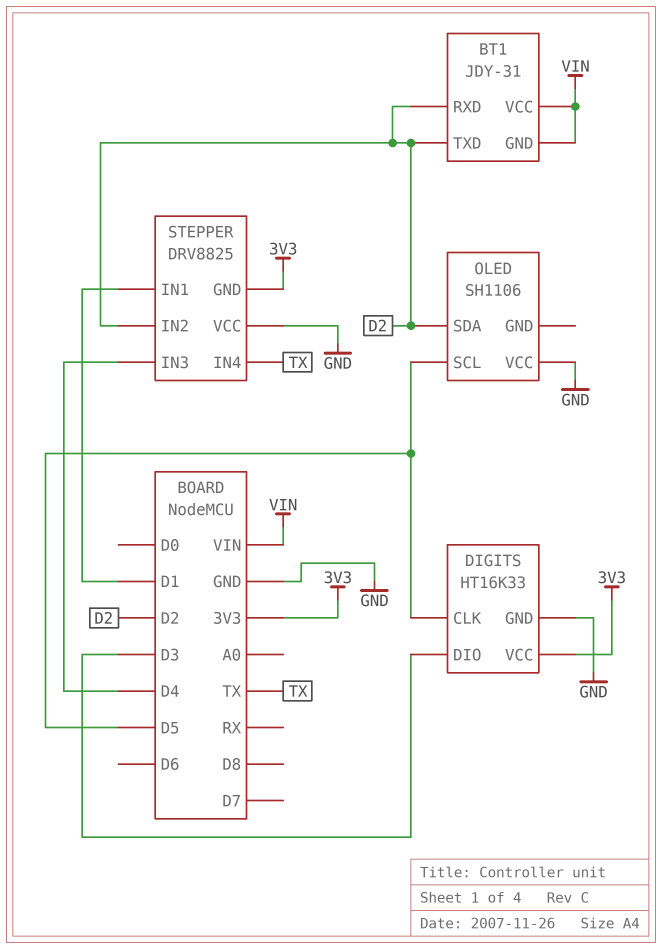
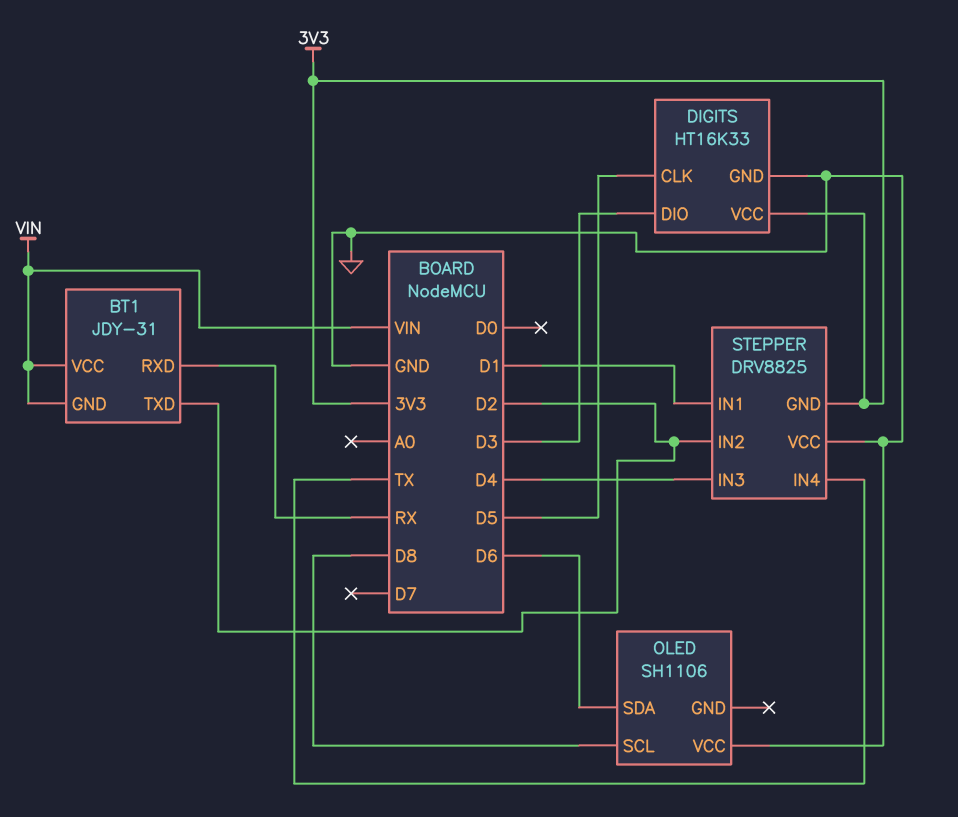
BT1 pin RXD: D2 -> RX
OLED pin SCL: D5 -> D8
OLED pin SDA: D2 -> D6

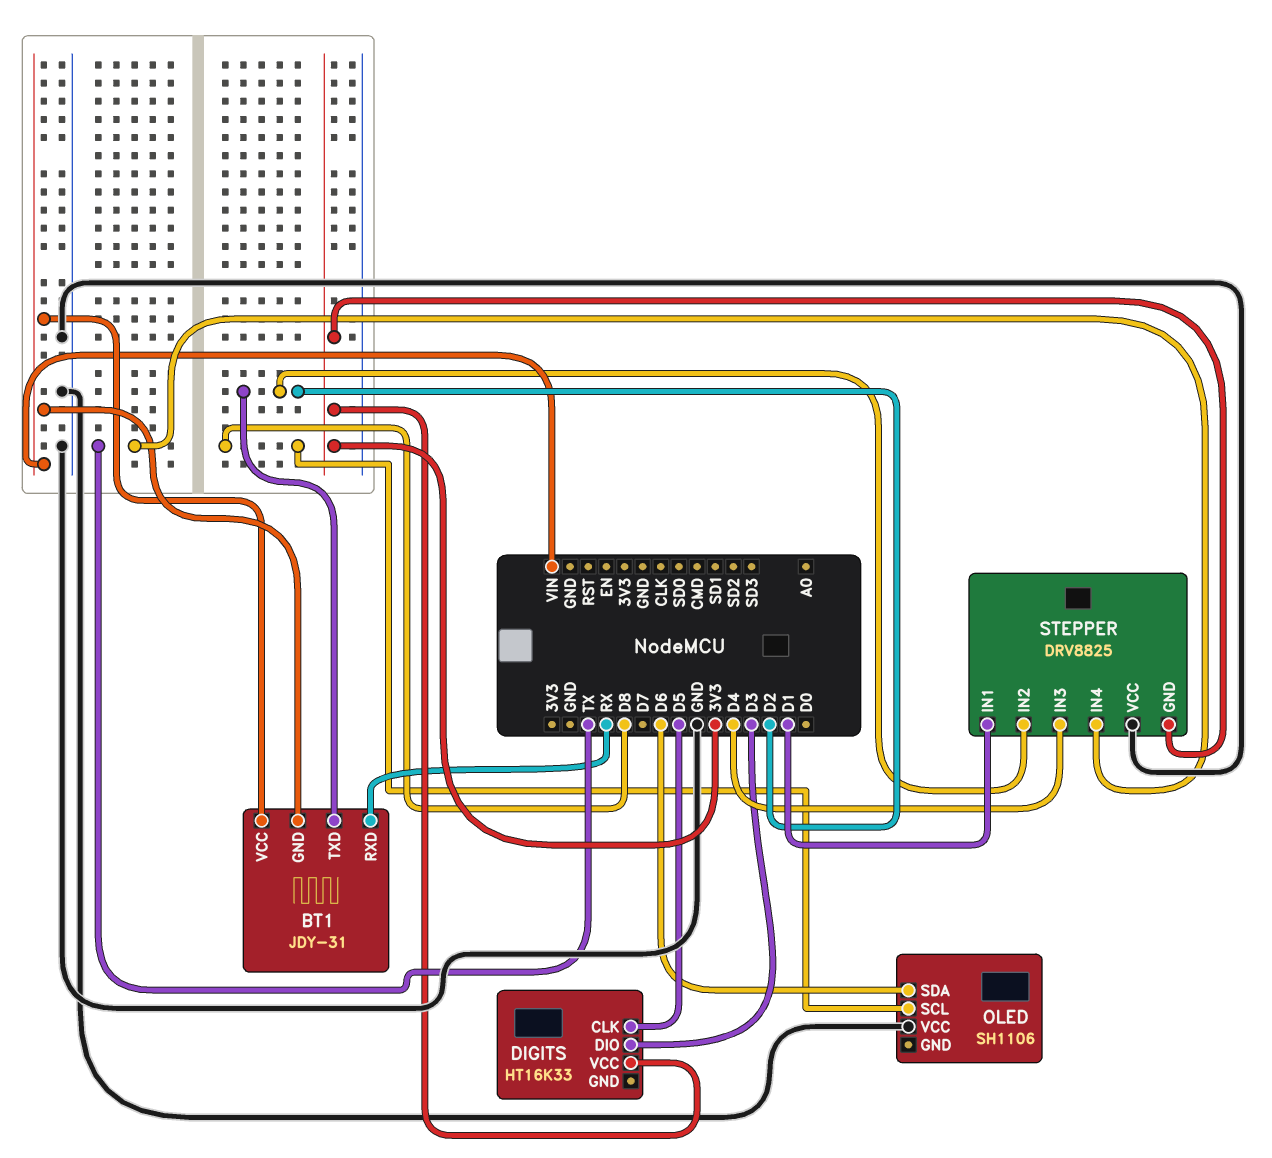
DIGITS pin GND: GND -> none

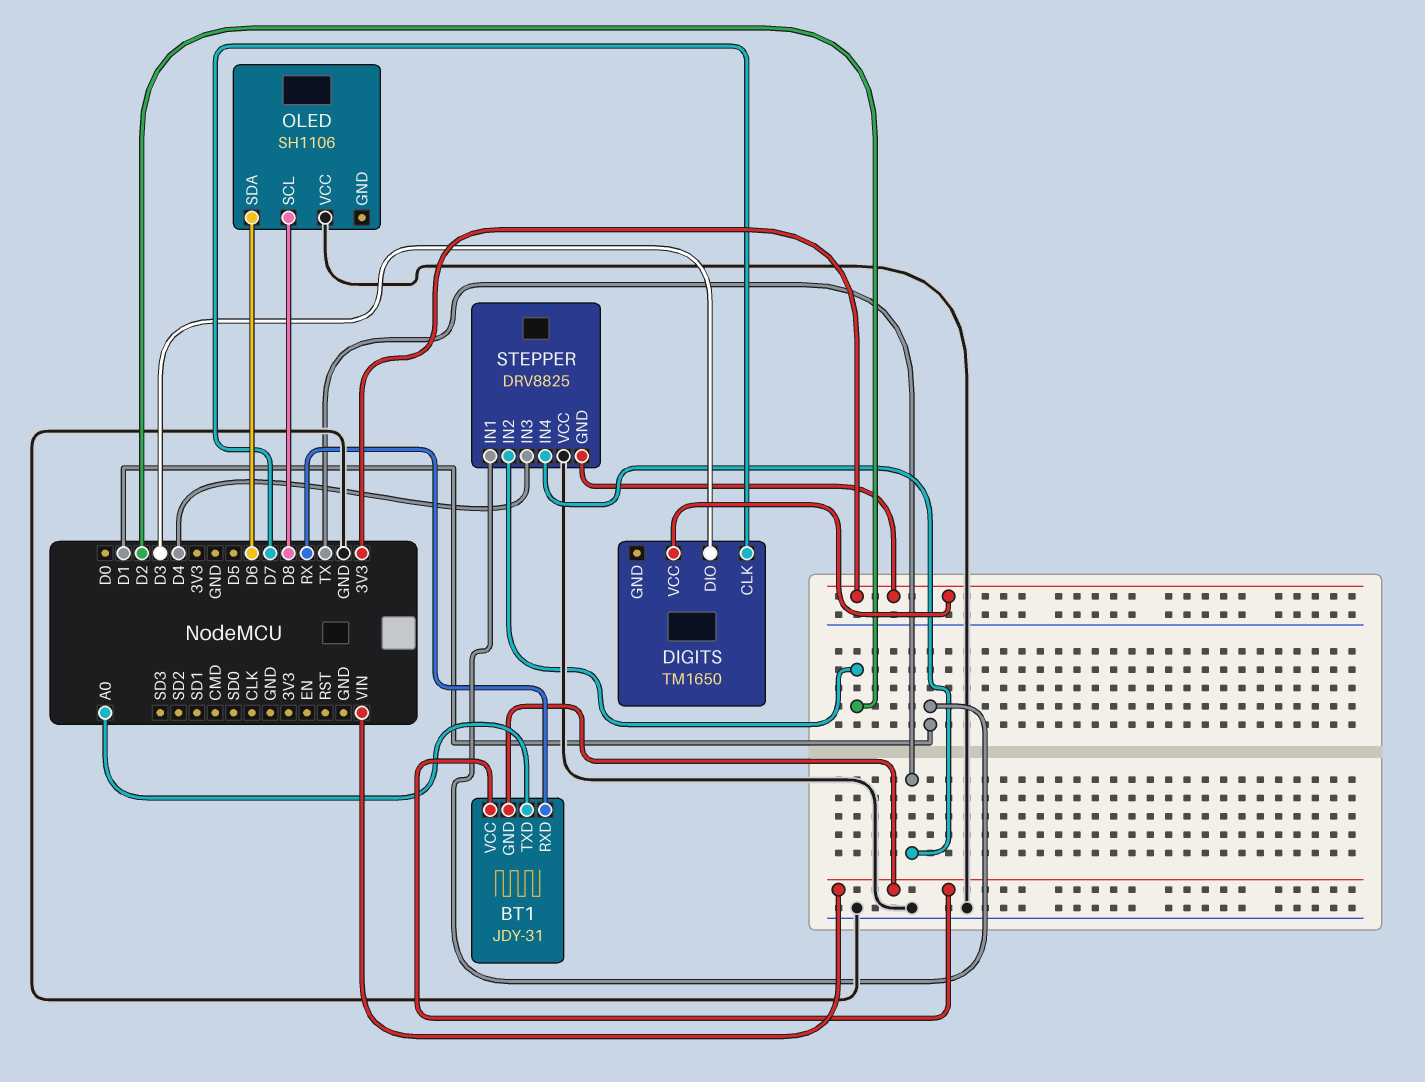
BT1 pin TXD: D2 -> A0
DIGITS: HT16K33 -> TM1650
DIGITS pin CLK: D5 -> D7

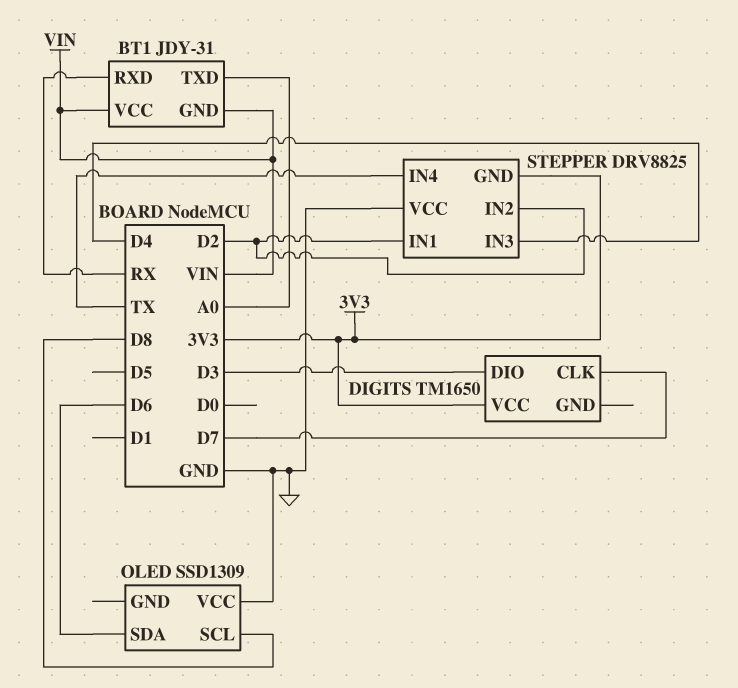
OLED: SH1106 -> SSD1309
STEPPER pin IN1: D1 -> D2

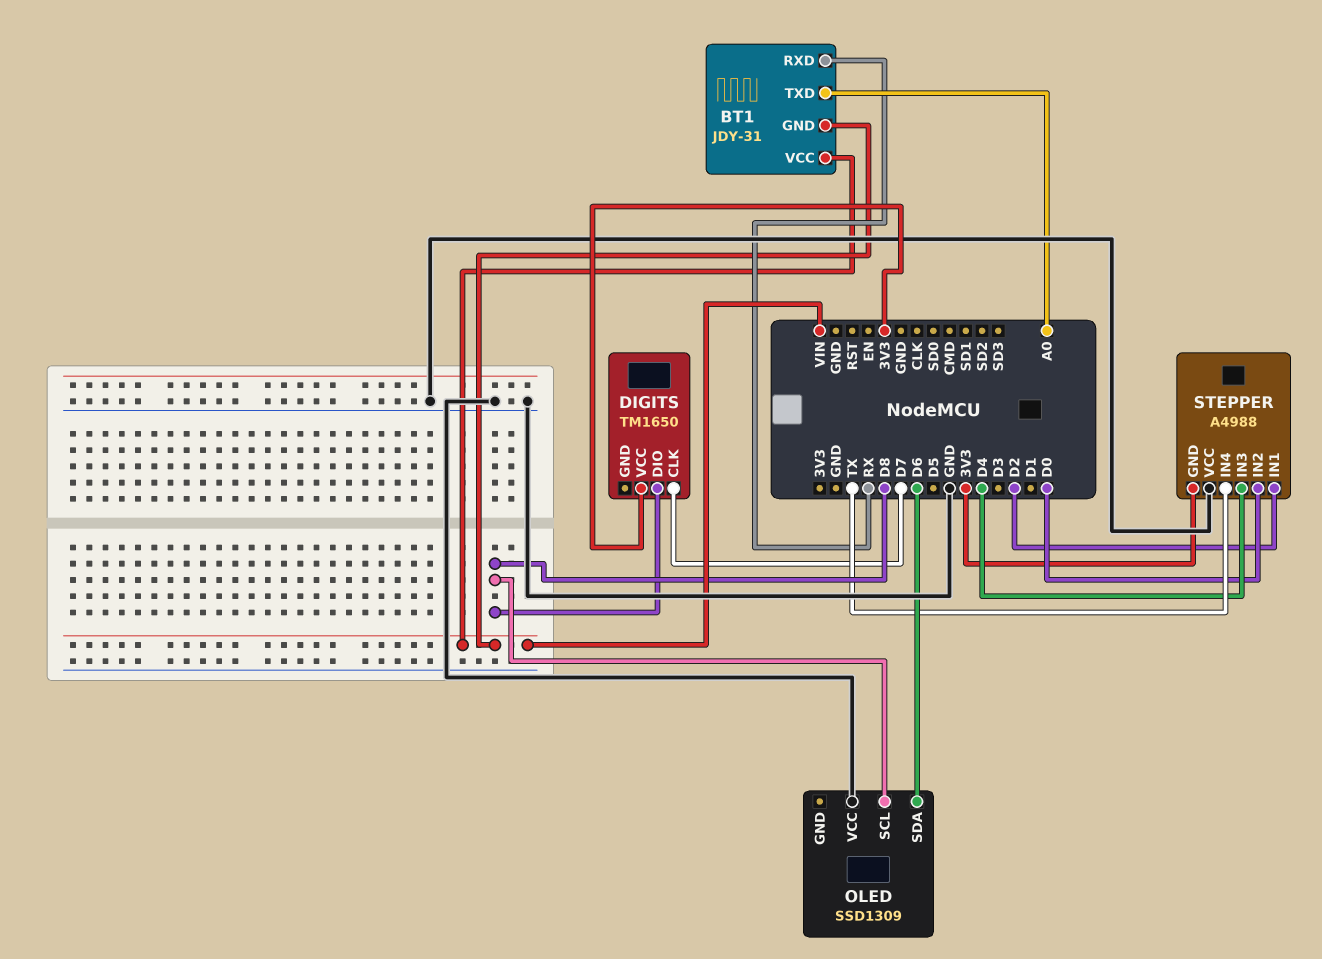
DIGITS pin DIO: D3 -> D8
STEPPER: DRV8825 -> A4988
STEPPER pin IN2: D2 -> D0

